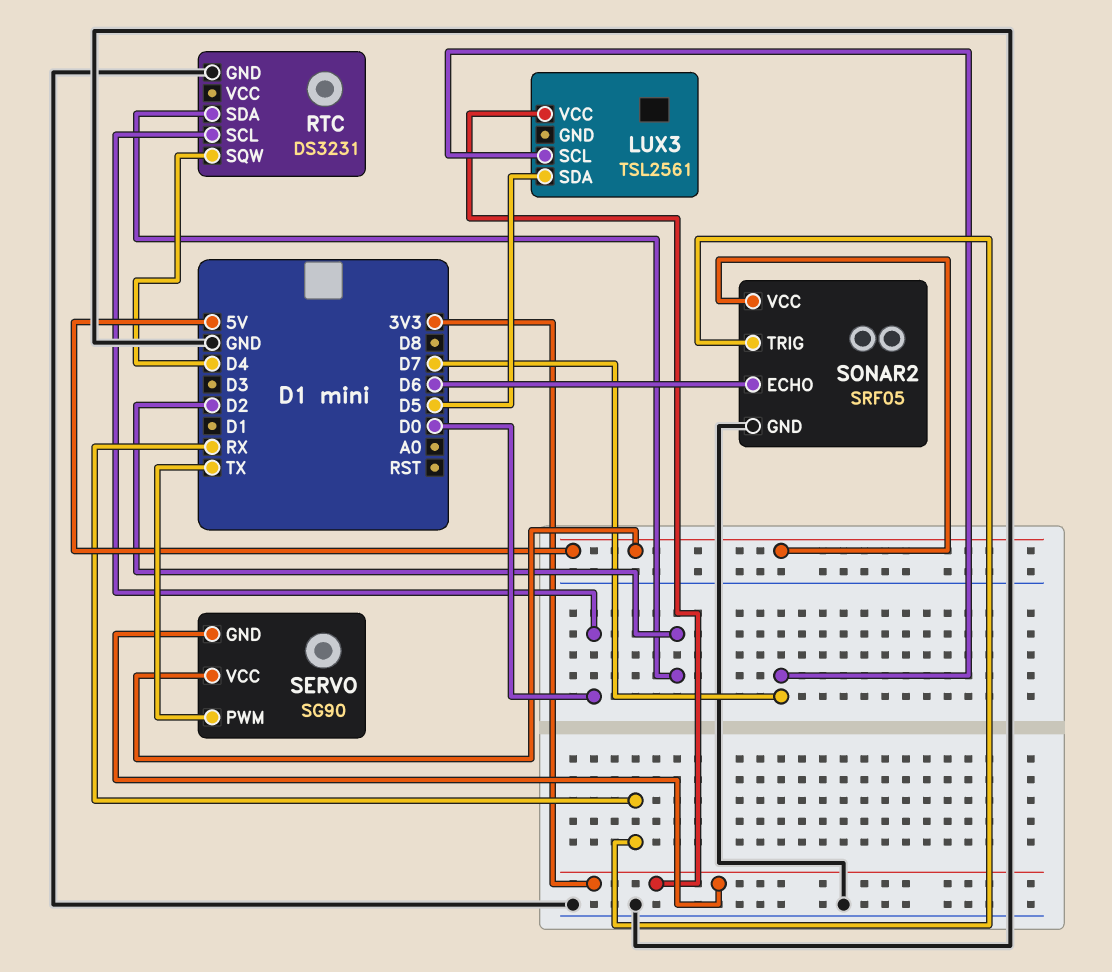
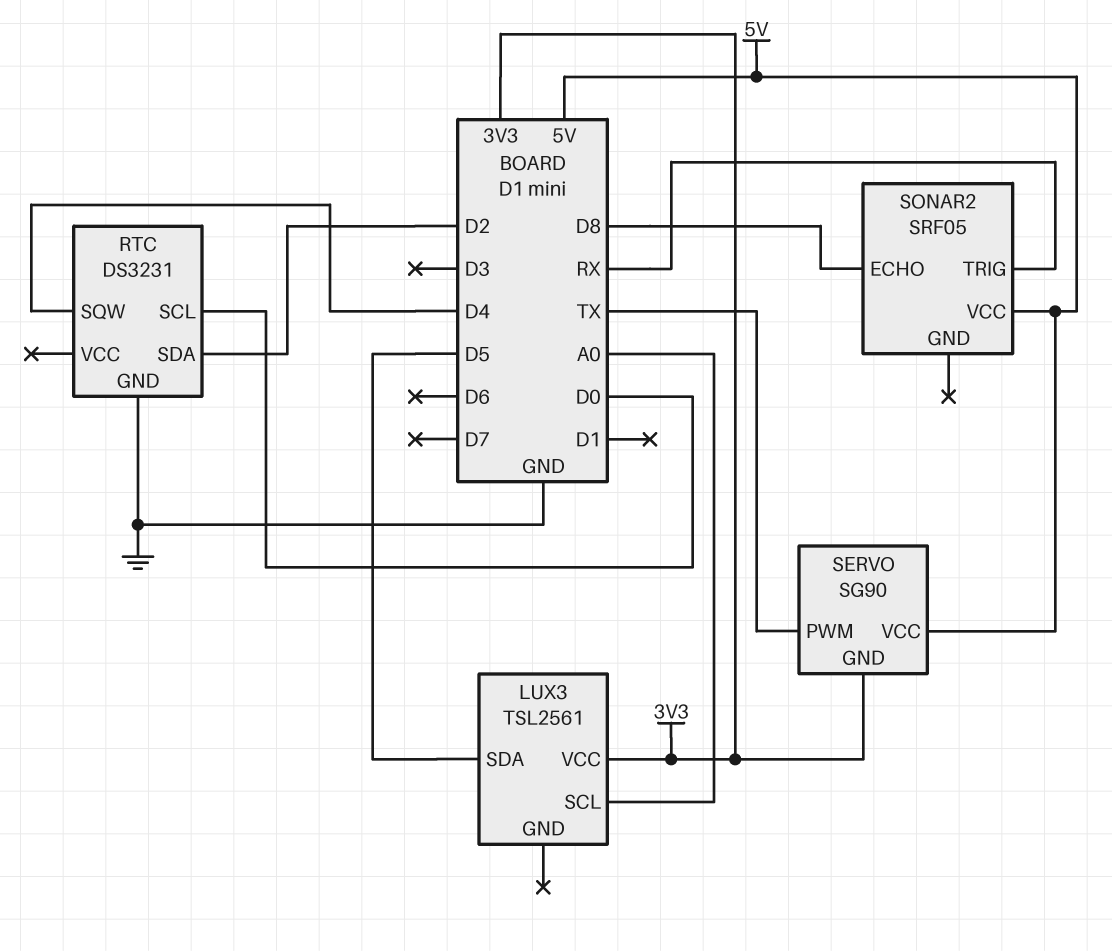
LUX3 pin SCL: D7 -> A0
SONAR2 pin ECHO: D6 -> D8
SONAR2 pin GND: GND -> none

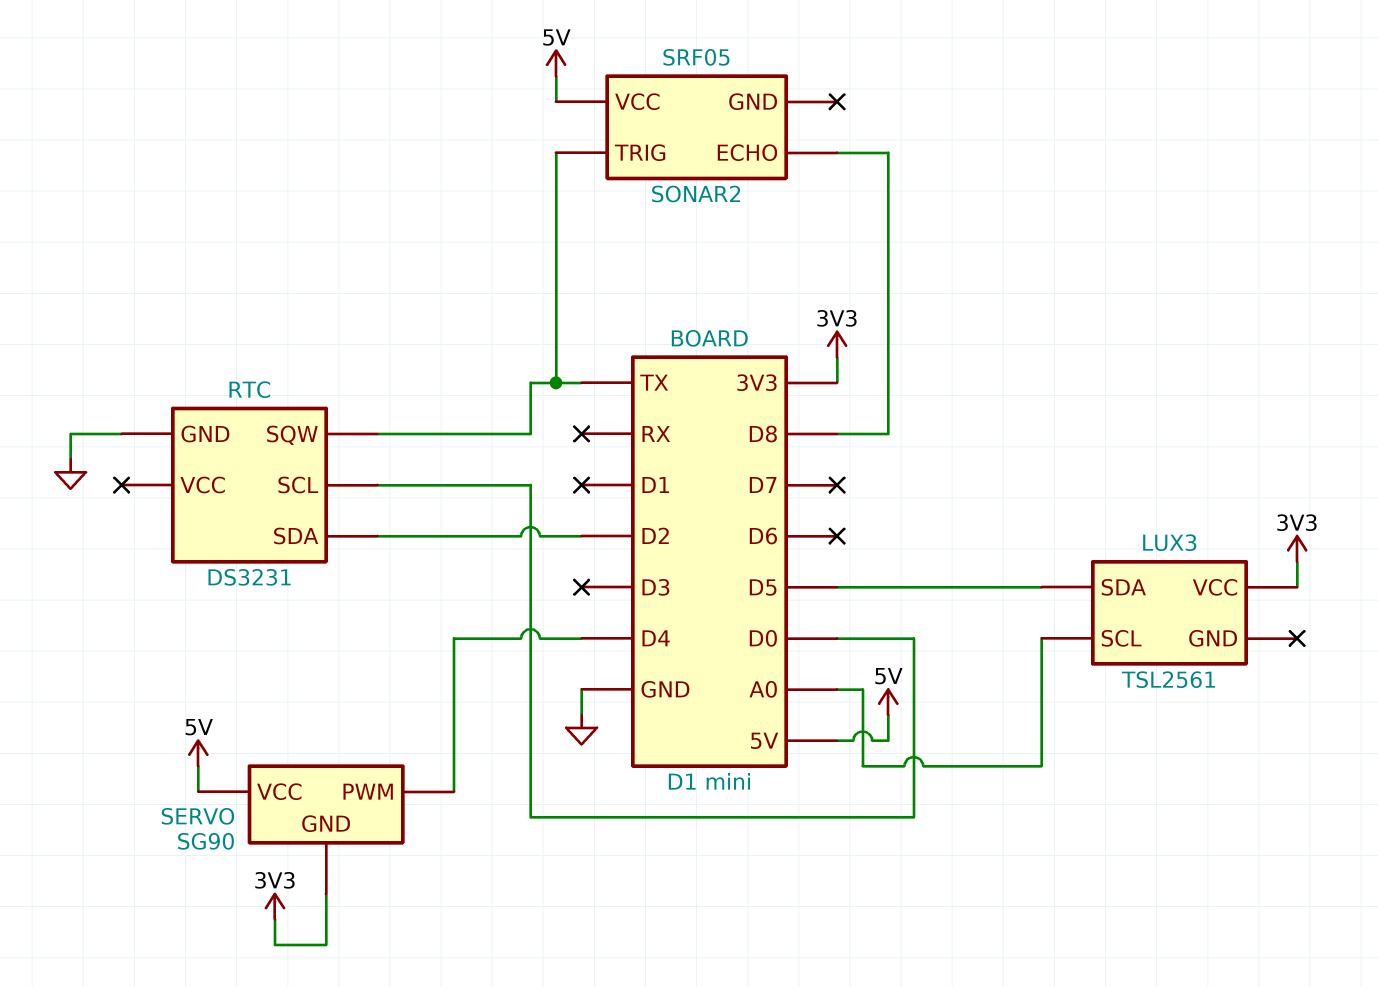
RTC pin SQW: D4 -> TX
SERVO pin PWM: TX -> D4
SONAR2 pin TRIG: RX -> TX

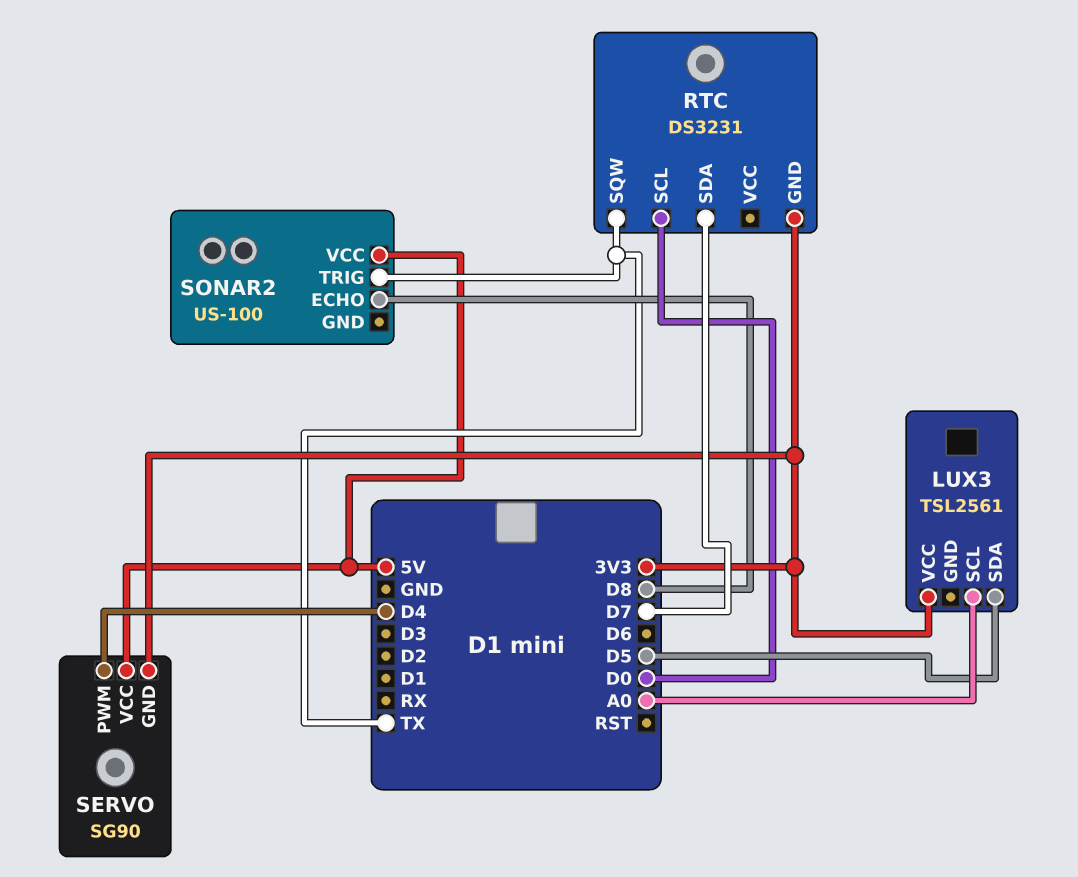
RTC pin GND: GND -> 3V3
RTC pin SDA: D2 -> D7
SONAR2: SRF05 -> US-100

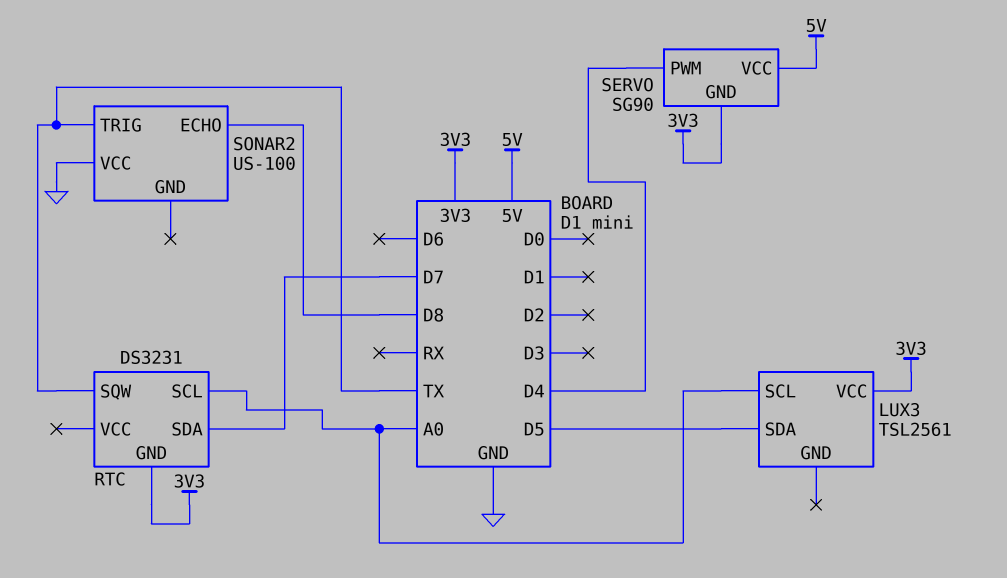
RTC pin SCL: D0 -> A0
SONAR2 pin VCC: 5V -> GND

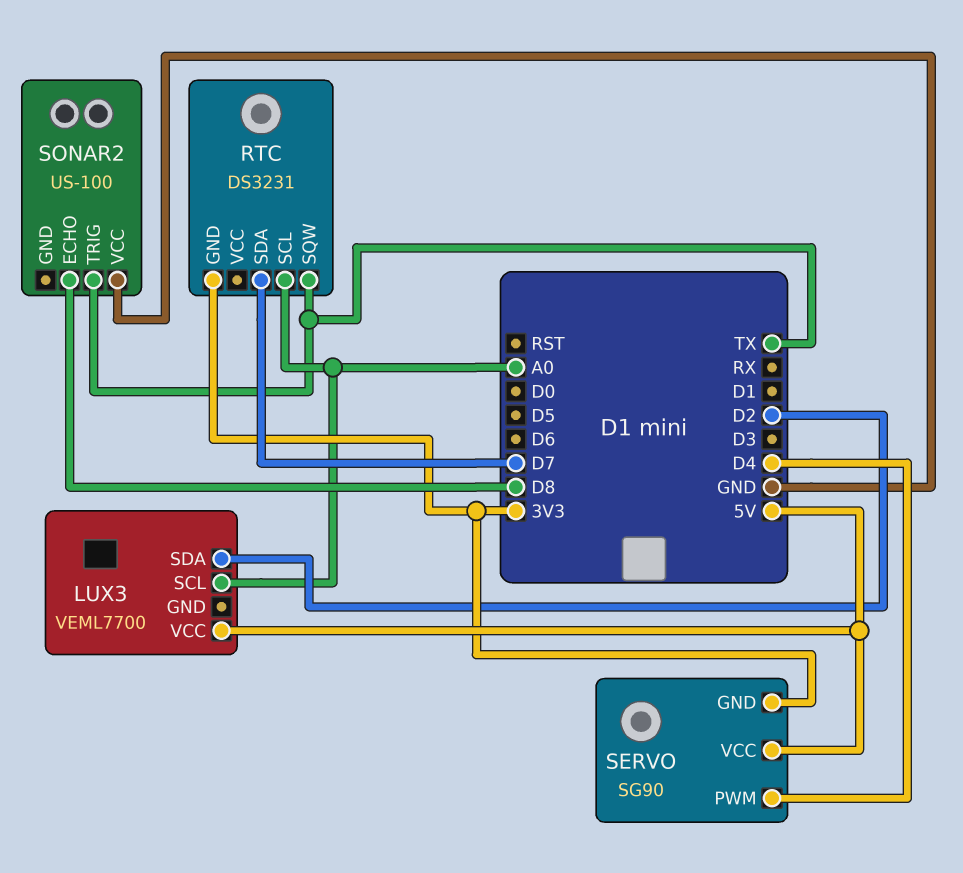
LUX3: TSL2561 -> VEML7700
LUX3 pin SDA: D5 -> D2
LUX3 pin VCC: 3V3 -> 5V

